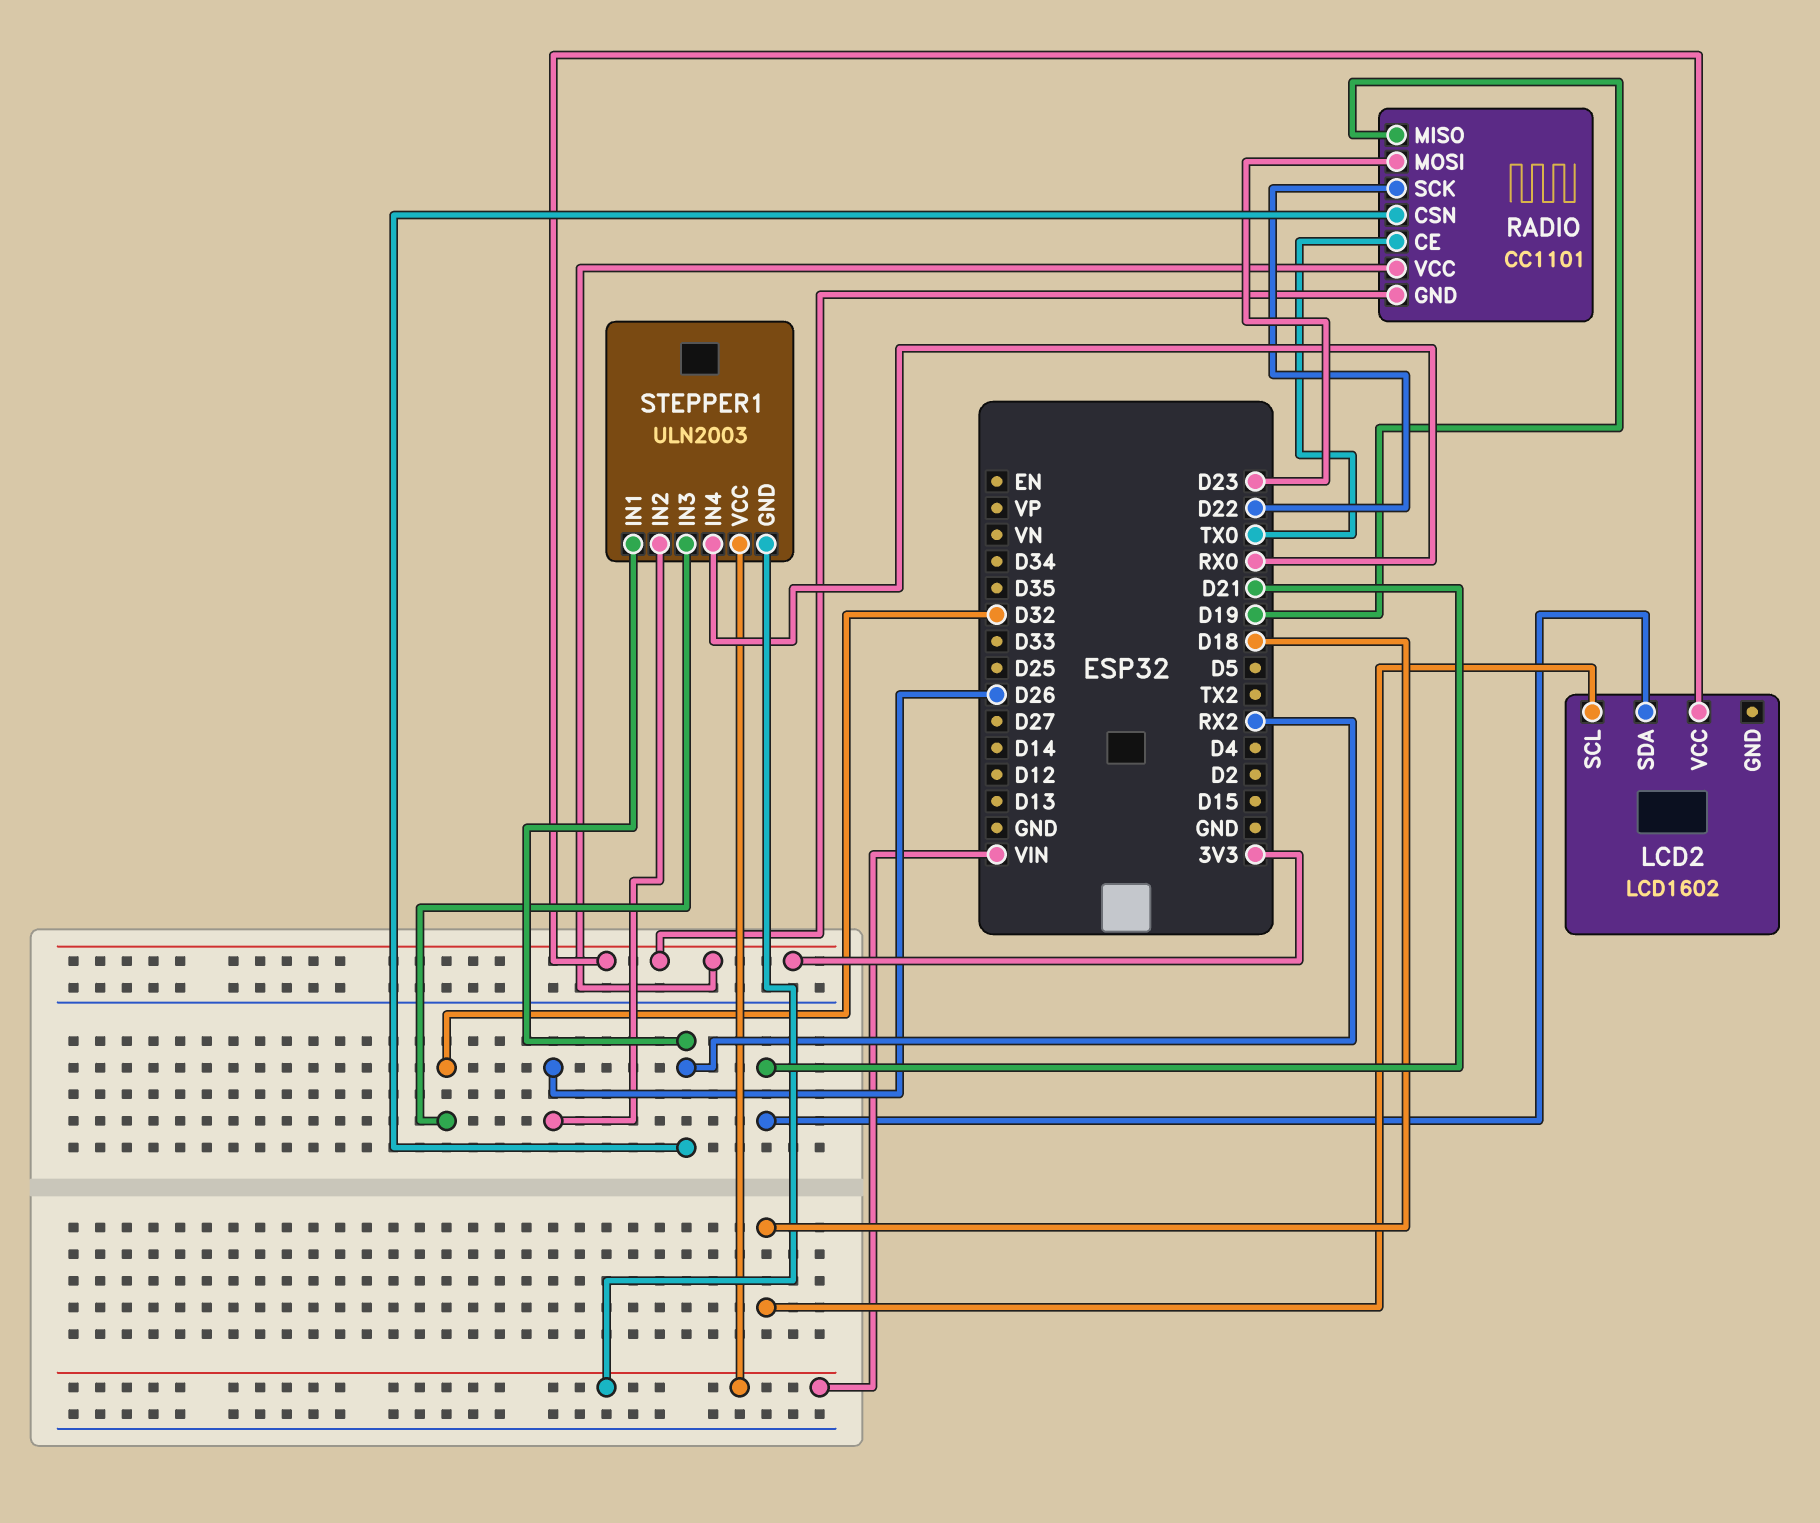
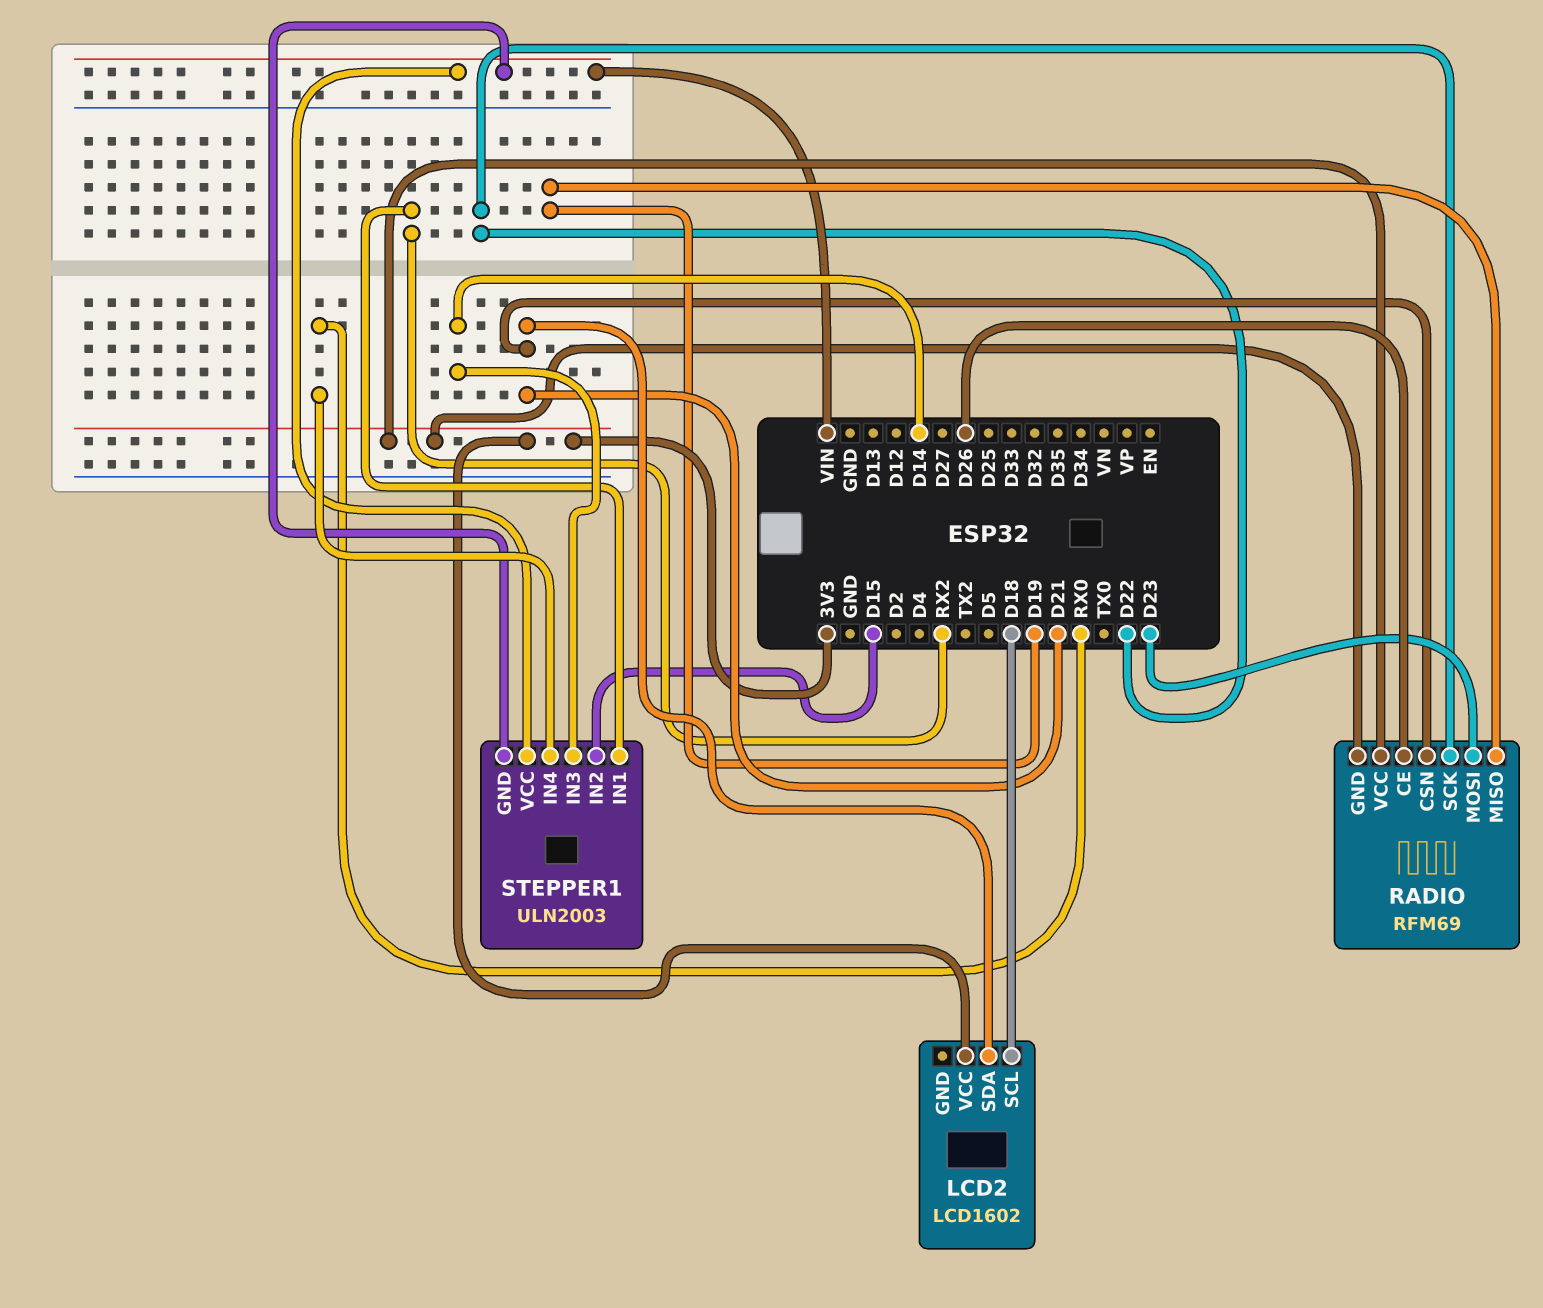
RADIO: CC1101 -> RFM69
RADIO pin CE: TX0 -> D26
RADIO pin CSN: RX2 -> D21
STEPPER1 pin IN2: D26 -> D15
STEPPER1 pin IN3: D32 -> D14

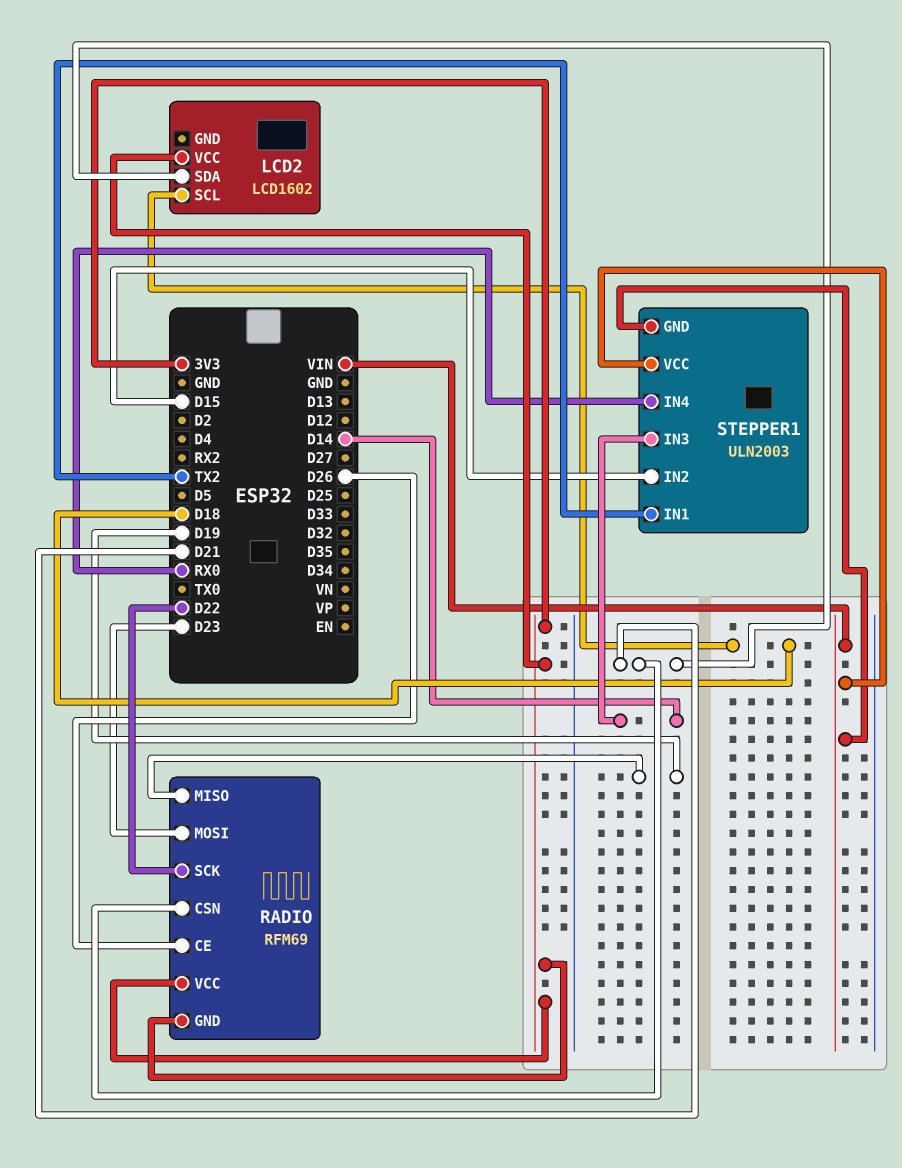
STEPPER1 pin IN1: RX2 -> TX2

